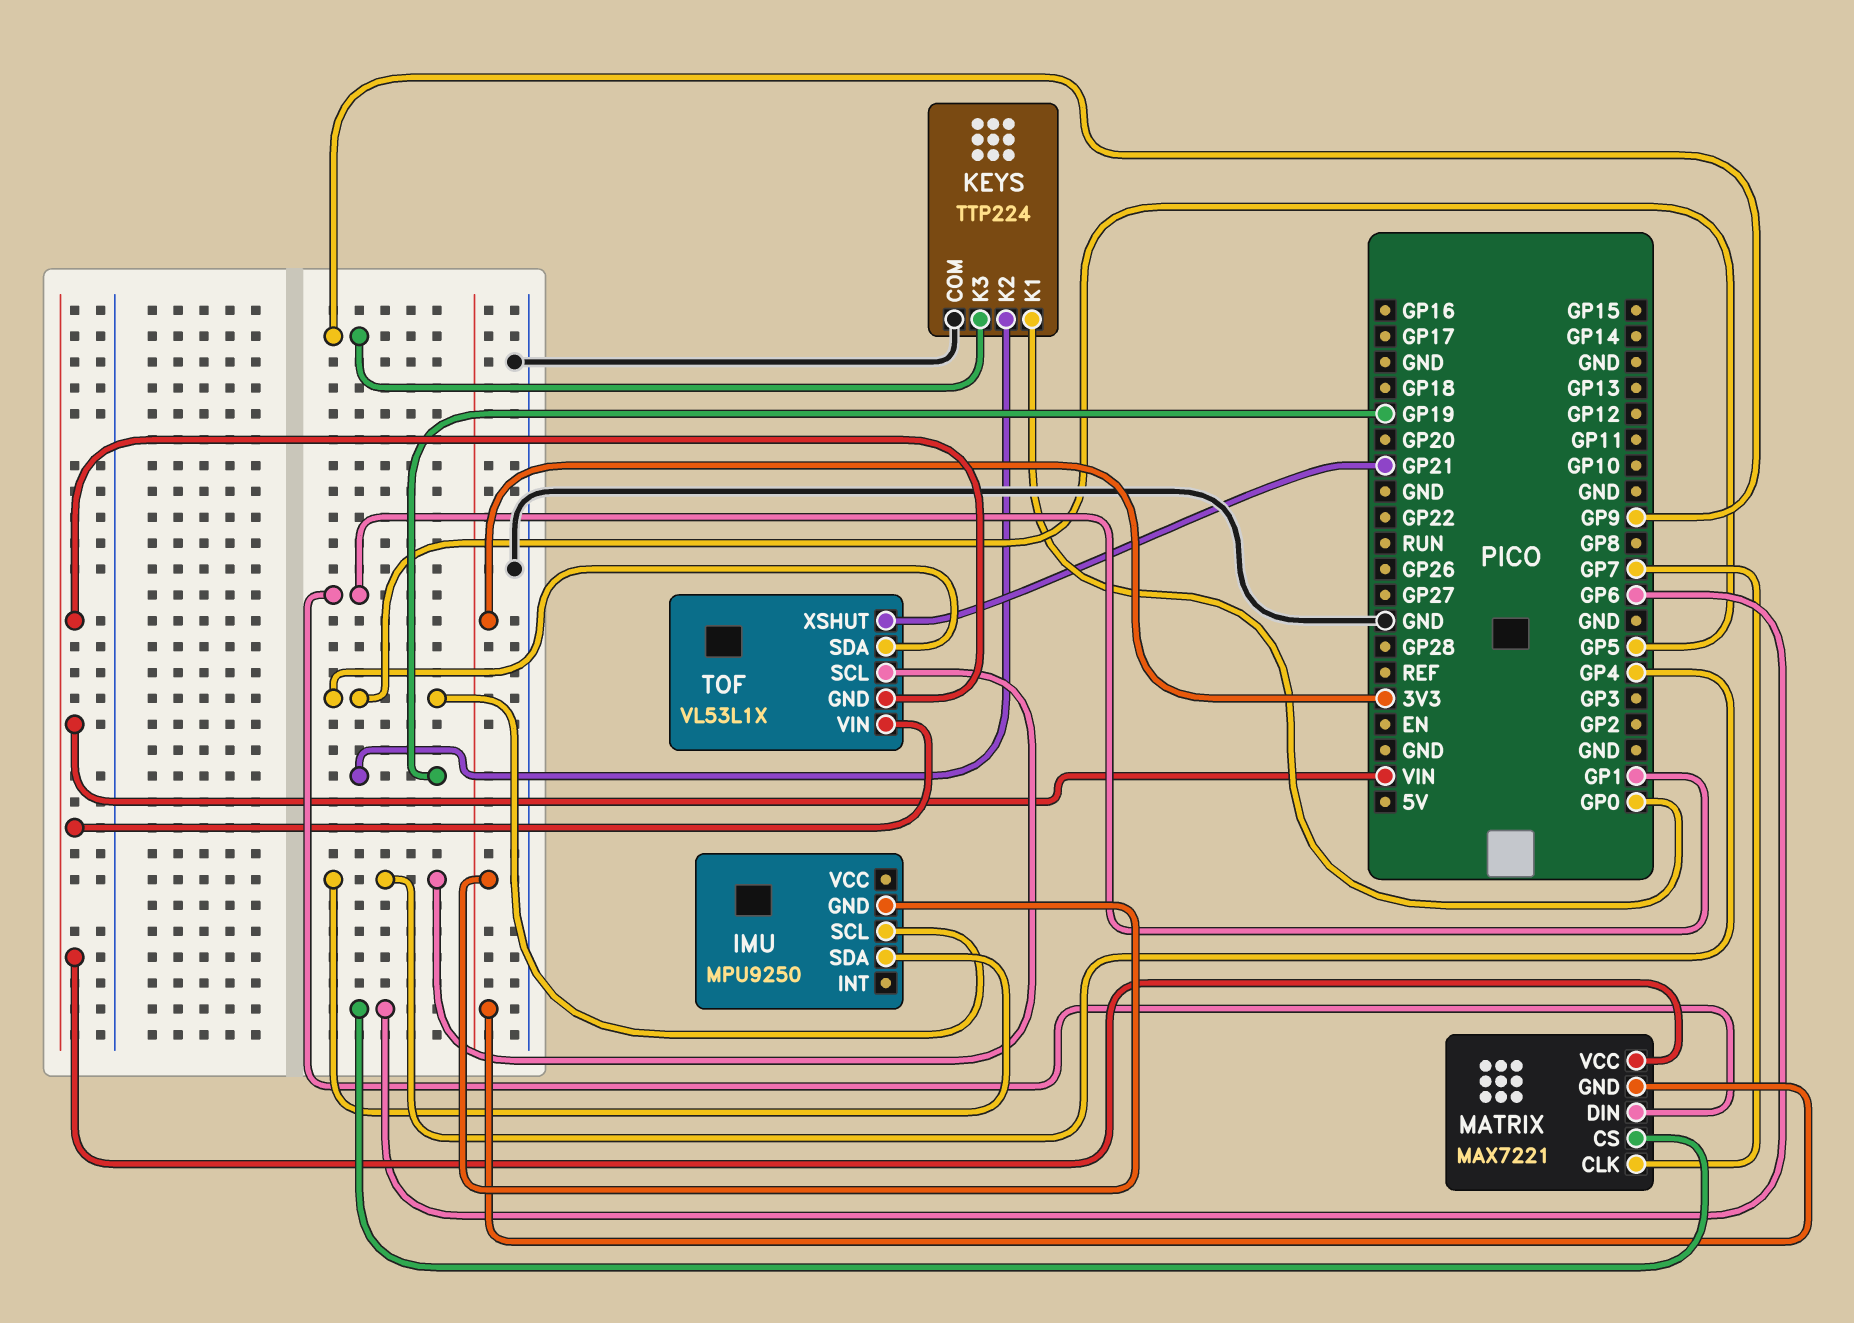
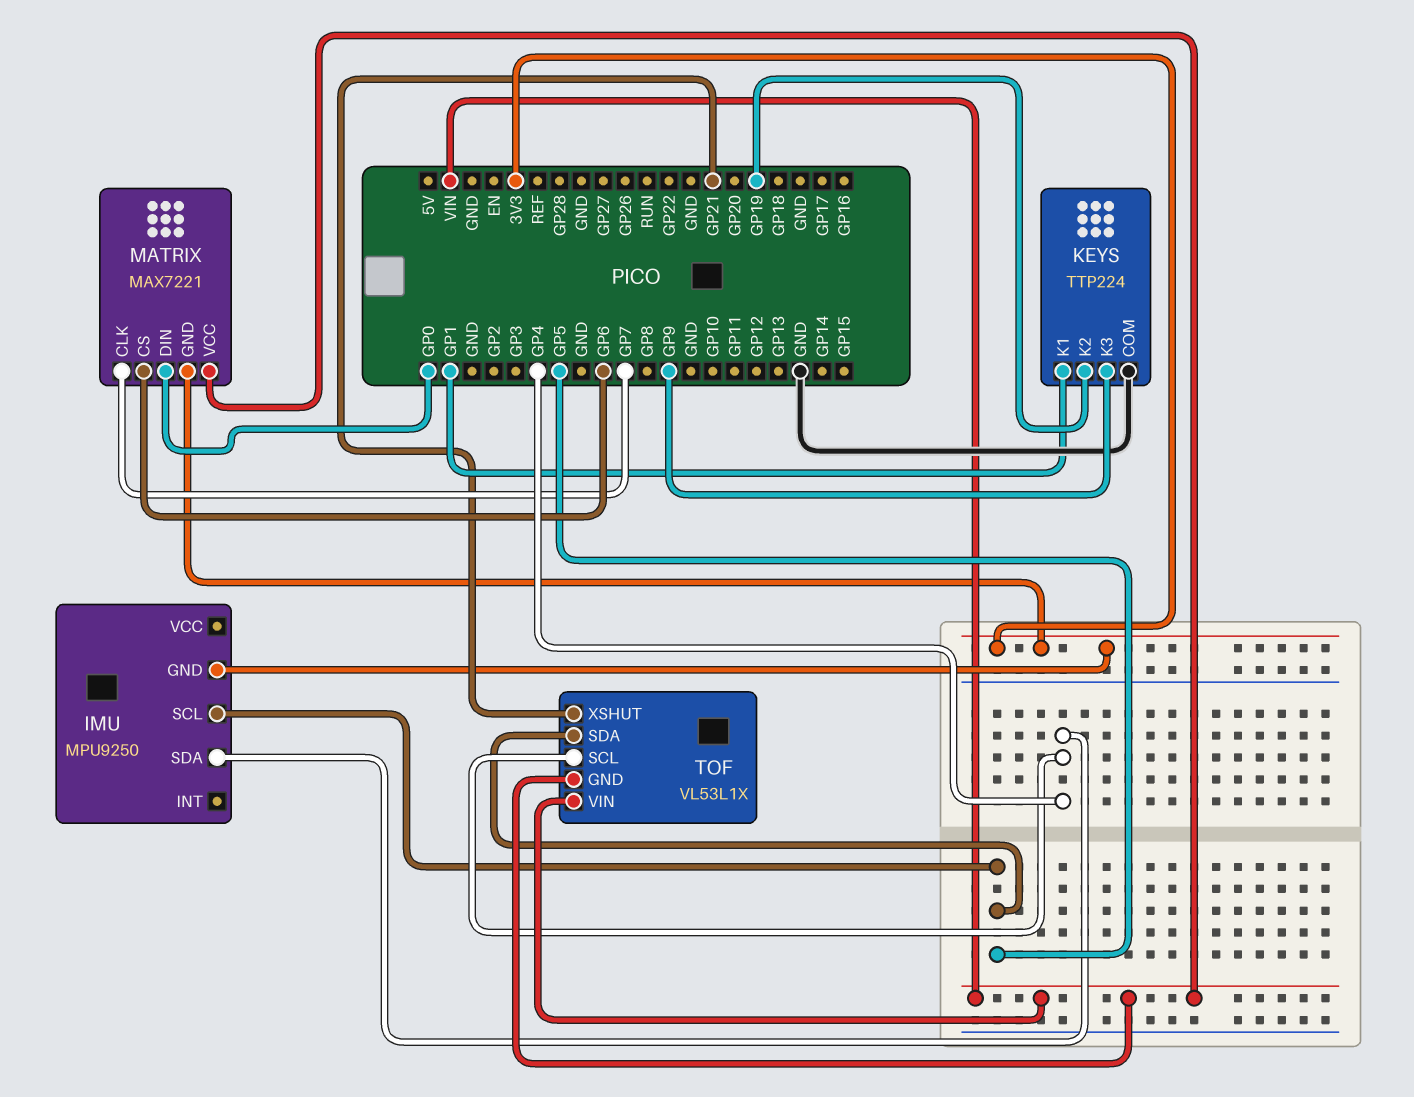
KEYS pin K1: GP0 -> GP1
MATRIX pin DIN: GP1 -> GP0

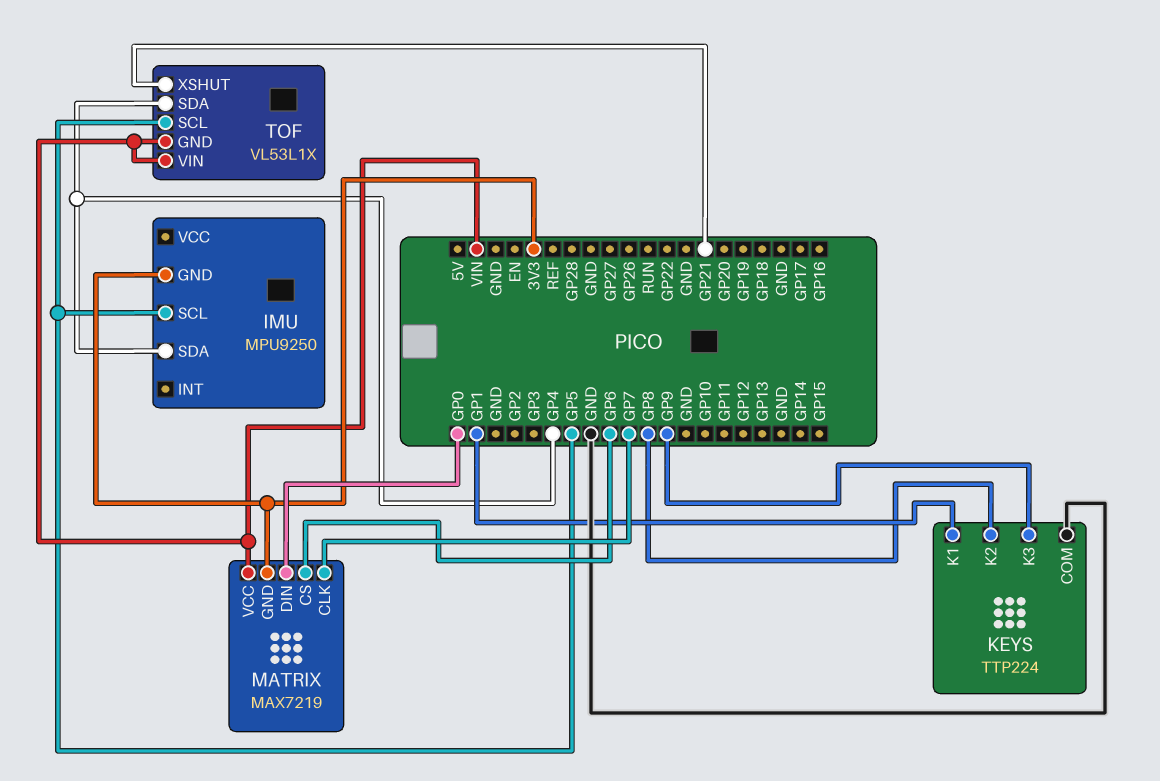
KEYS pin K2: GP19 -> GP8
MATRIX: MAX7221 -> MAX7219
TOF pin SCL: GP4 -> GP5
TOF pin SDA: GP5 -> GP4

